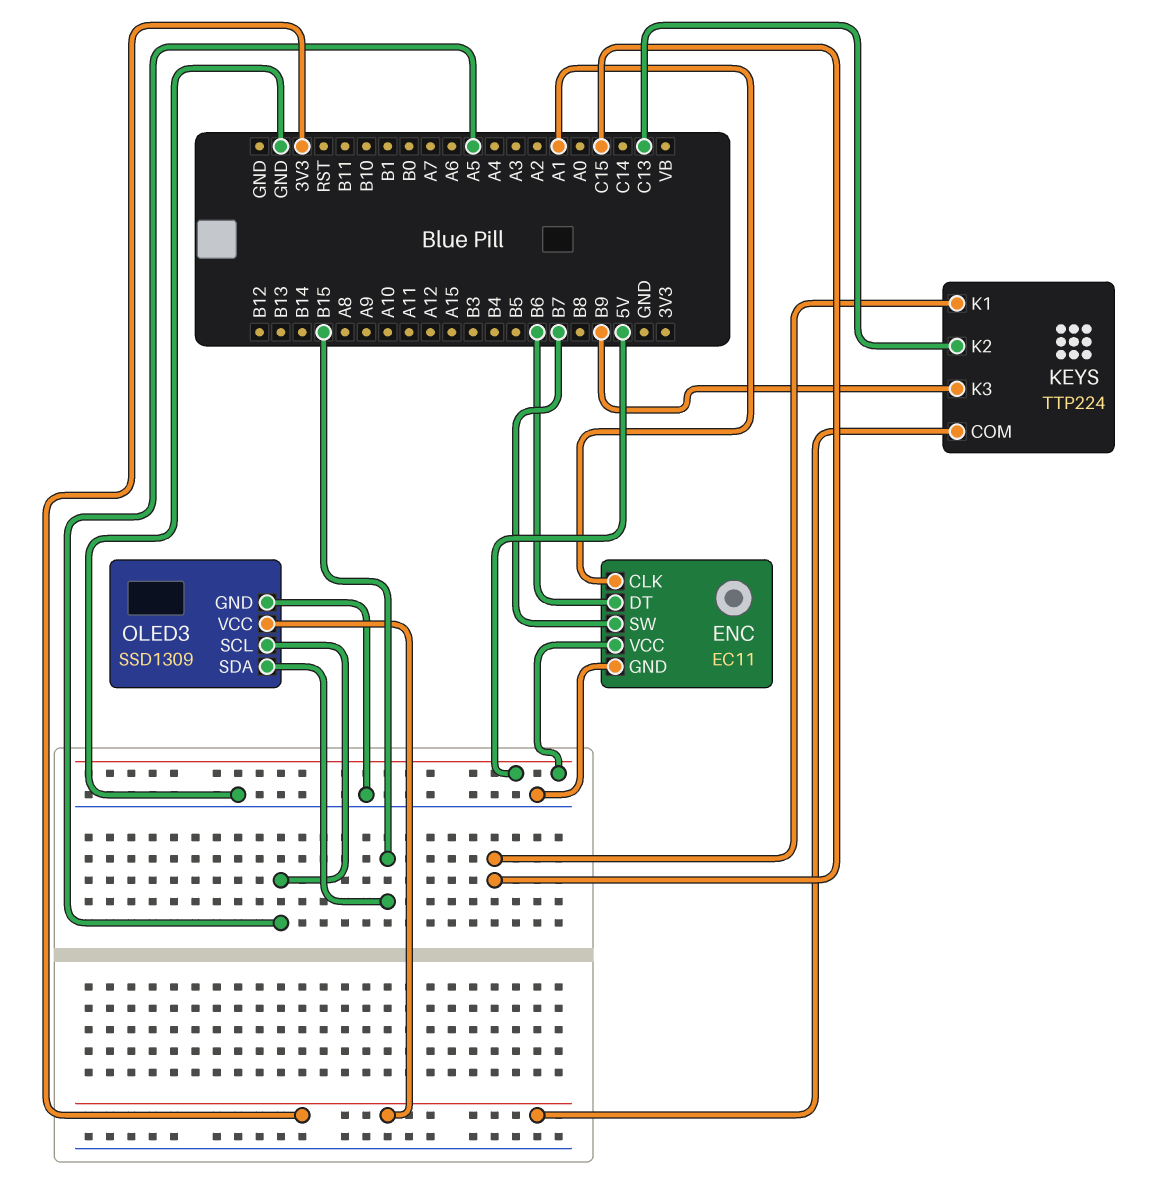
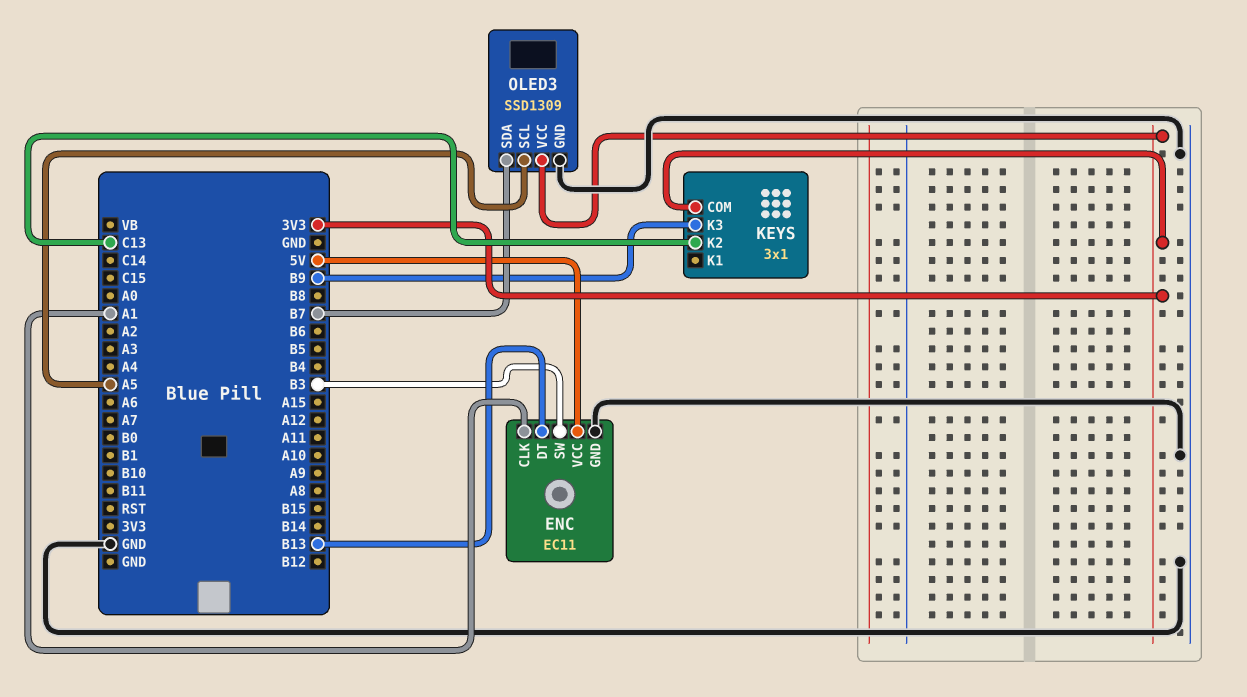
ENC pin DT: B6 -> B13
ENC pin SW: B7 -> B3
KEYS: TTP224 -> 3x1
KEYS pin K1: C15 -> none
OLED3 pin SDA: B15 -> B7

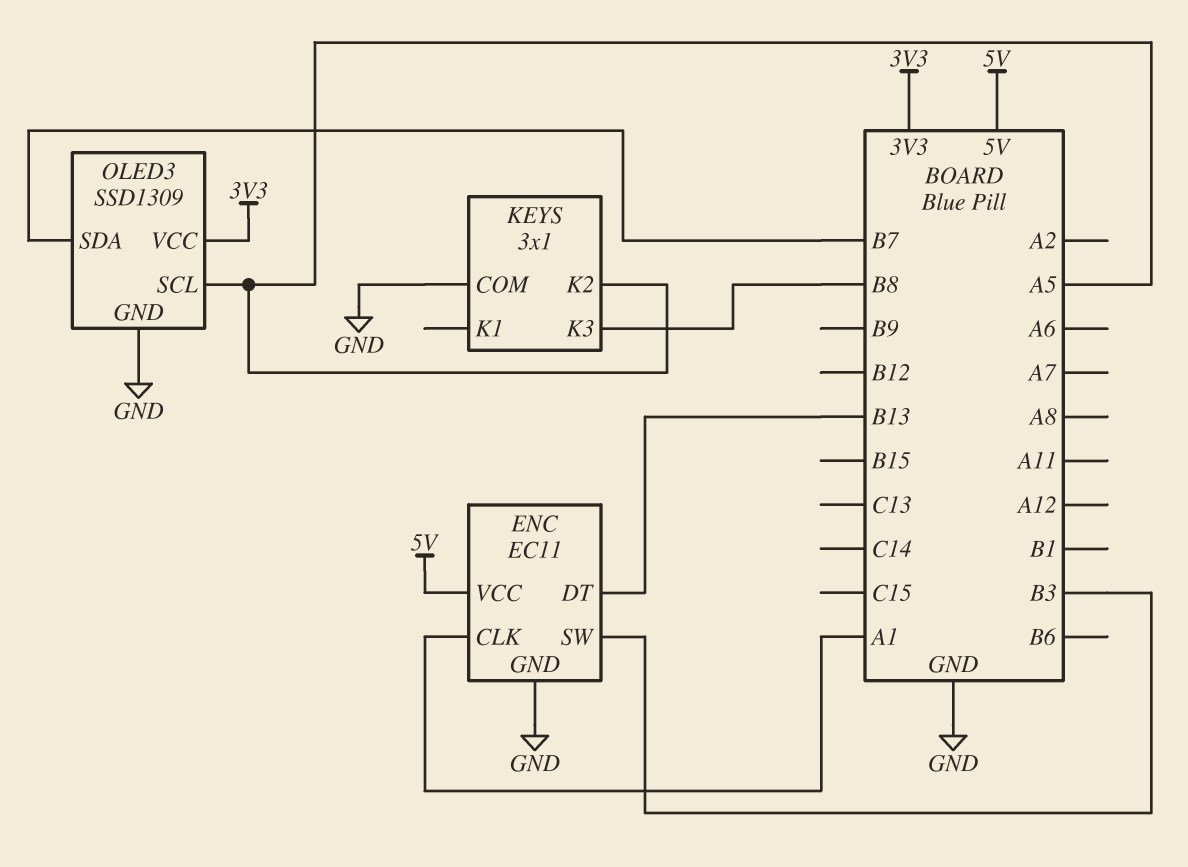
KEYS pin COM: 3V3 -> GND
KEYS pin K2: C13 -> A5
KEYS pin K3: B9 -> B8

